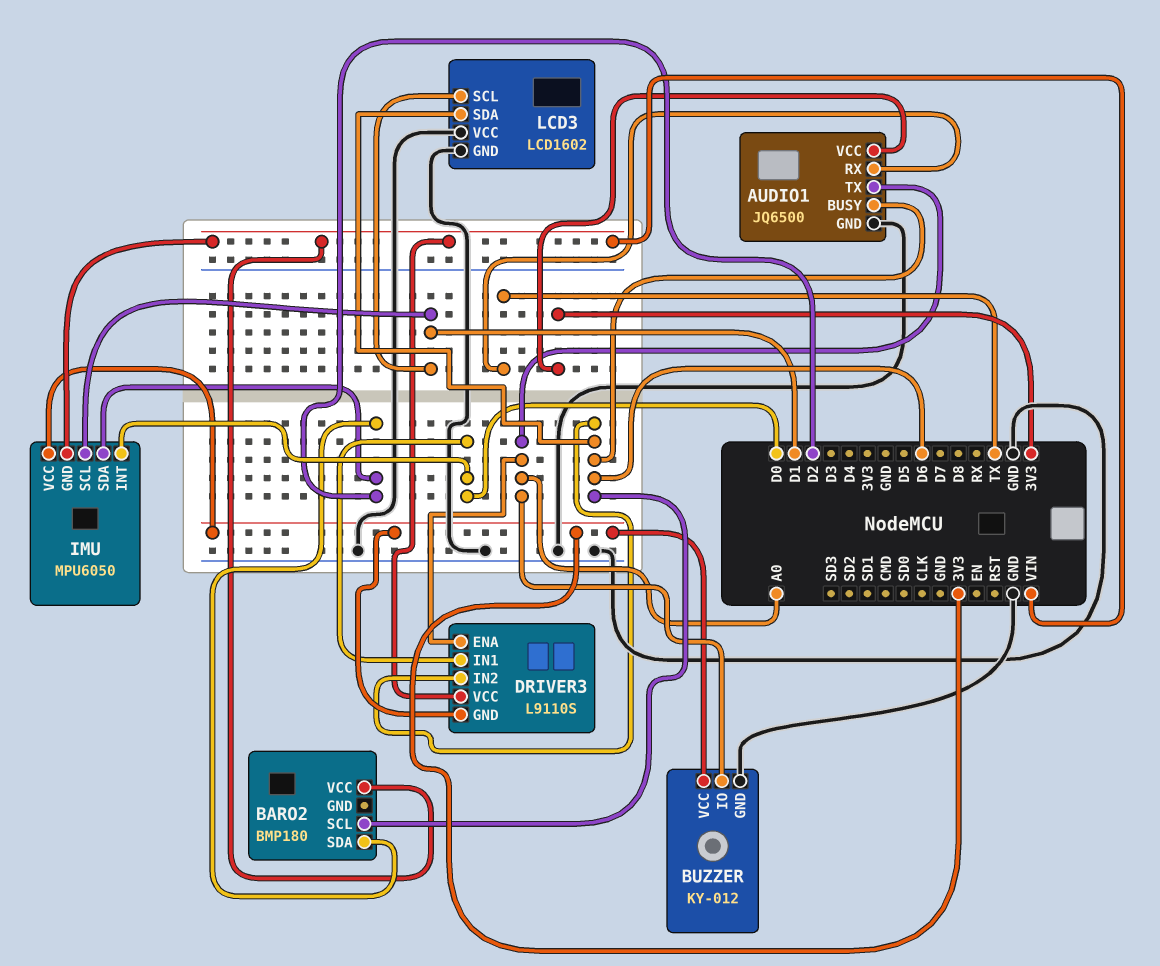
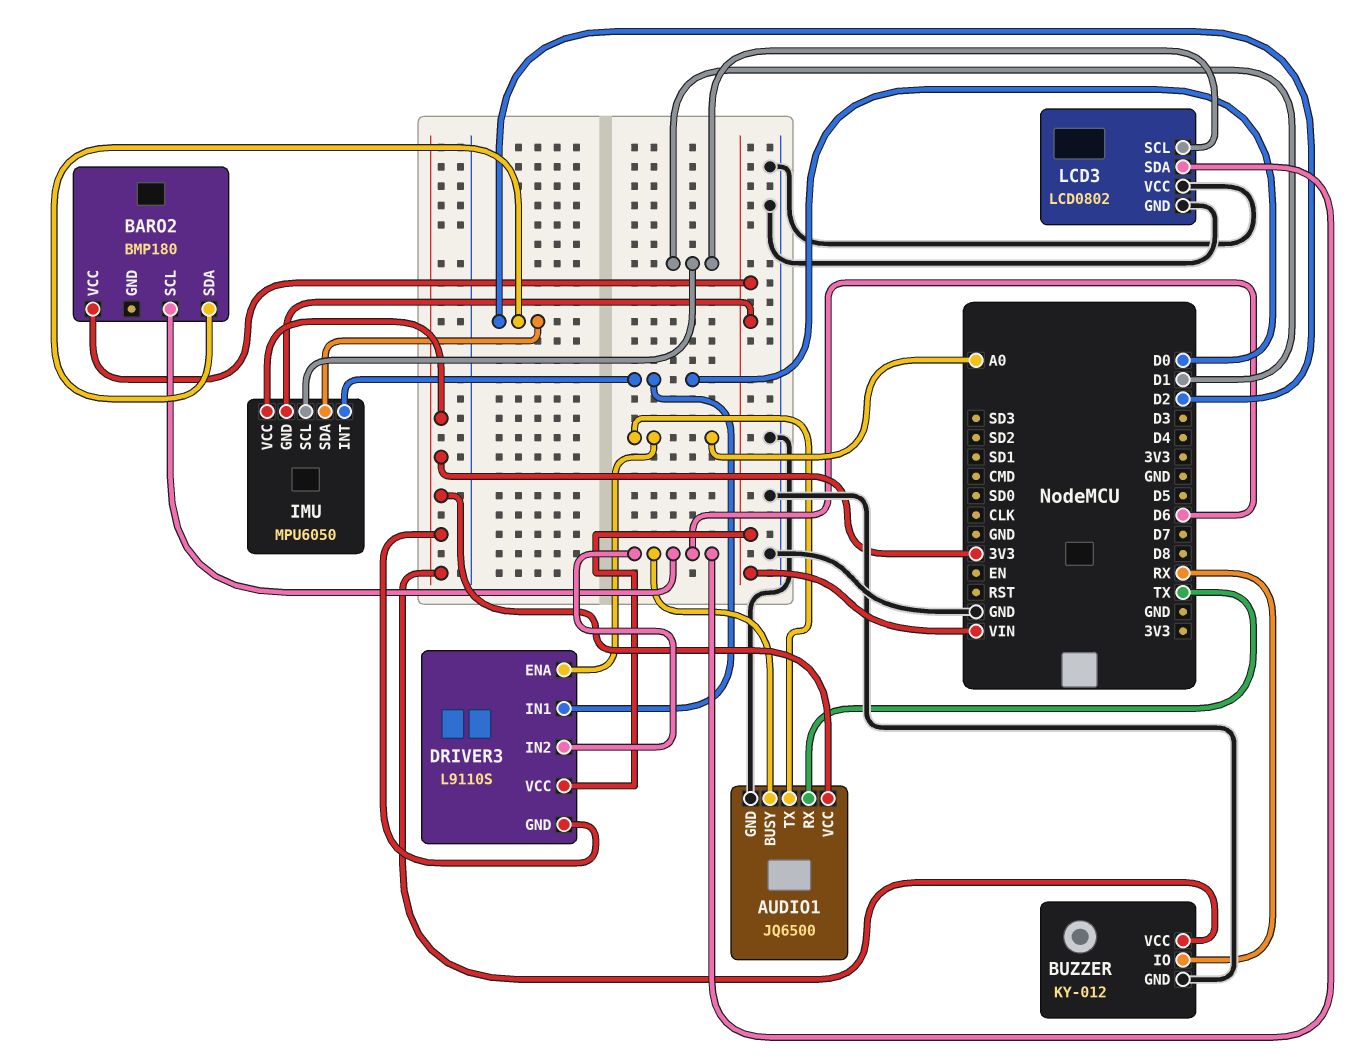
BUZZER pin IO: A0 -> RX
LCD3: LCD1602 -> LCD0802

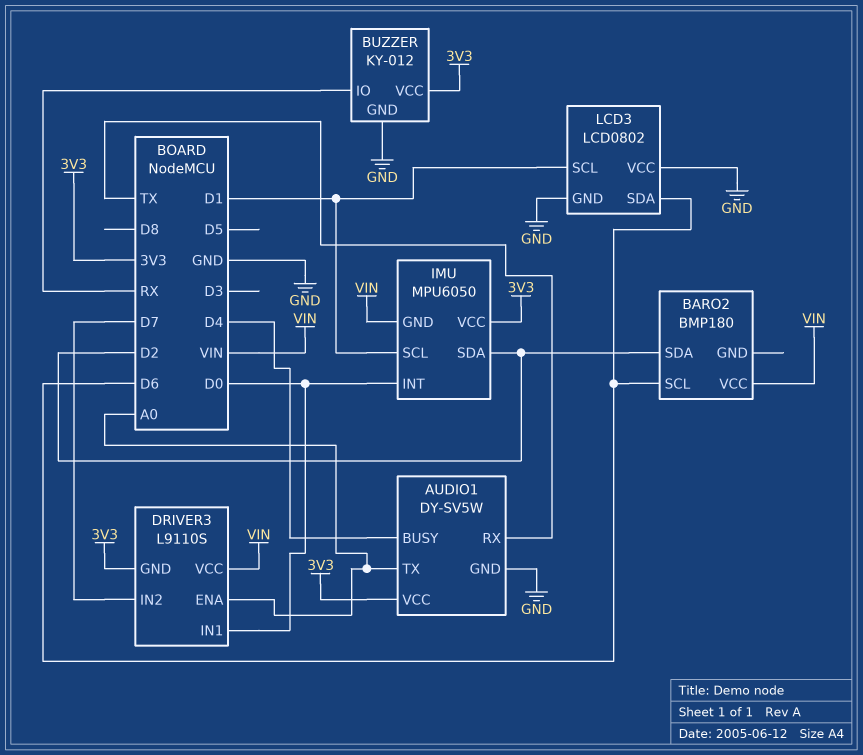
AUDIO1: JQ6500 -> DY-SV5W
AUDIO1 pin BUSY: D6 -> D4
DRIVER3 pin IN2: D6 -> D7

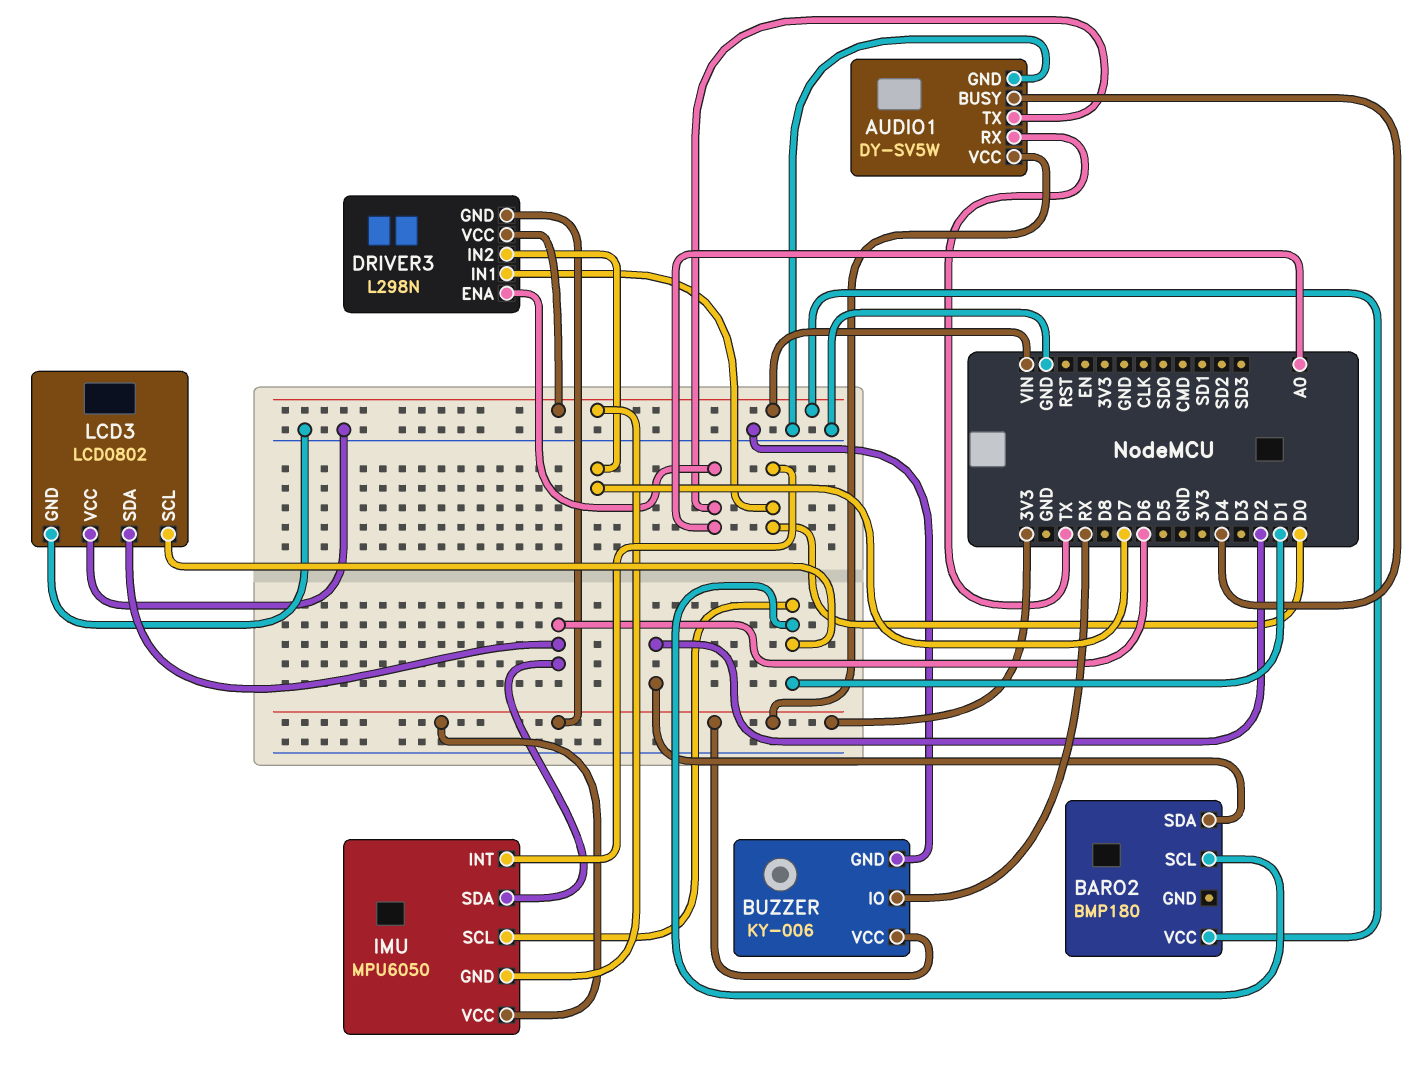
BARO2 pin SCL: D6 -> D1
BUZZER: KY-012 -> KY-006
DRIVER3: L9110S -> L298N
IMU pin SDA: D2 -> D6

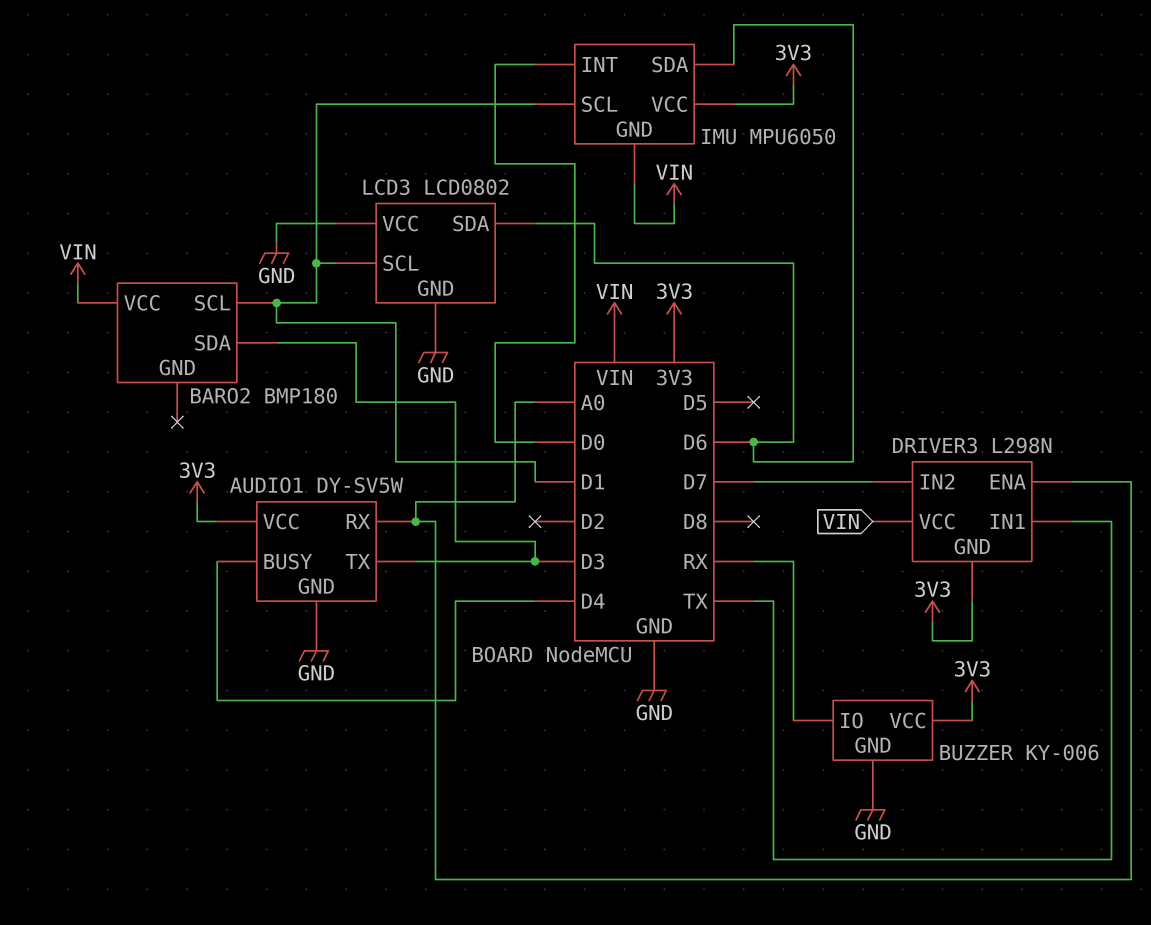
AUDIO1 pin RX: TX -> A0
AUDIO1 pin TX: A0 -> D3
BARO2 pin SDA: D2 -> D3
DRIVER3 pin IN1: D0 -> TX

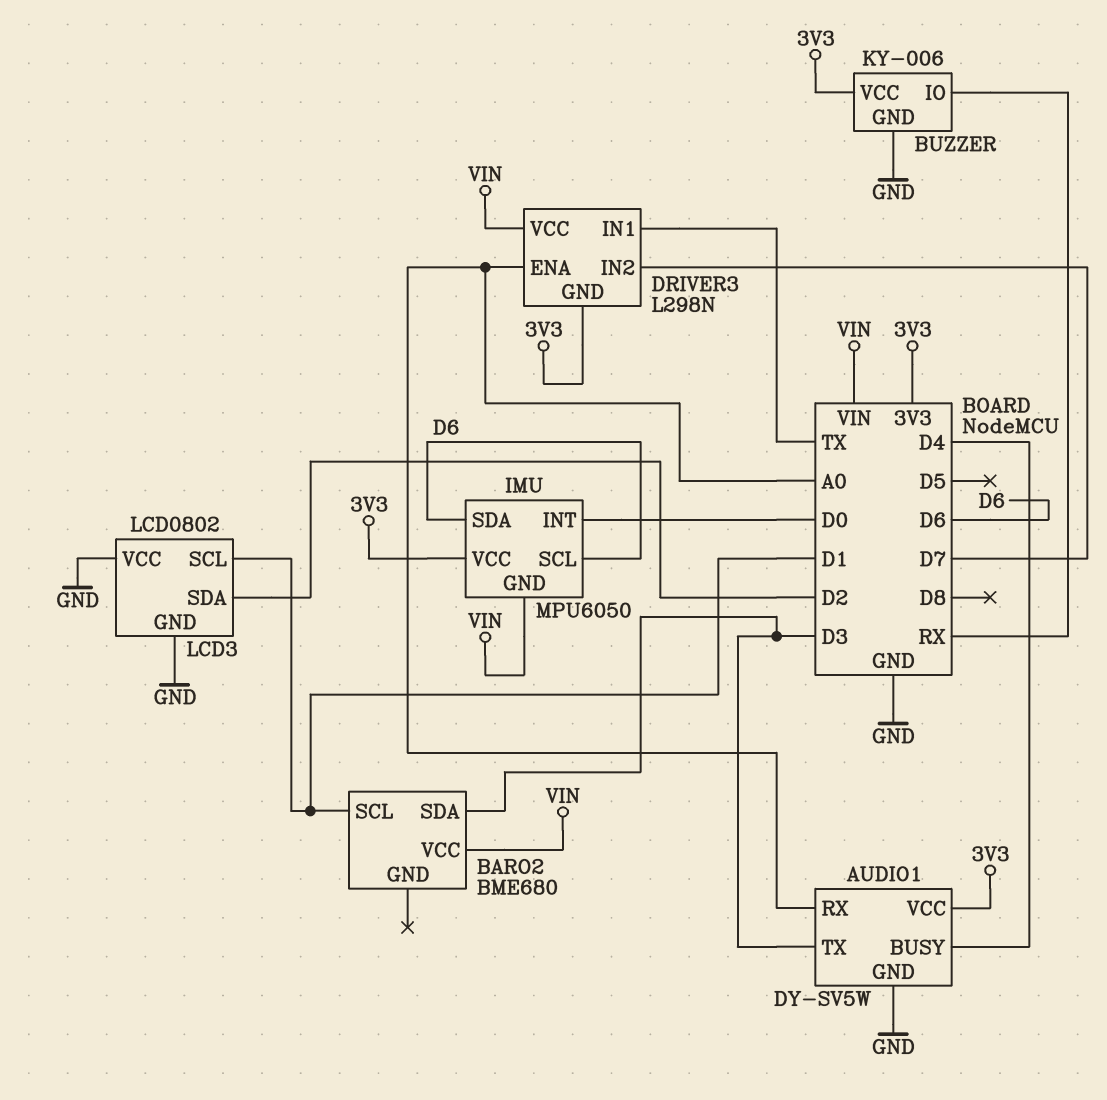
BARO2: BMP180 -> BME680
IMU pin SCL: D1 -> D6
LCD3 pin SDA: D6 -> D2

